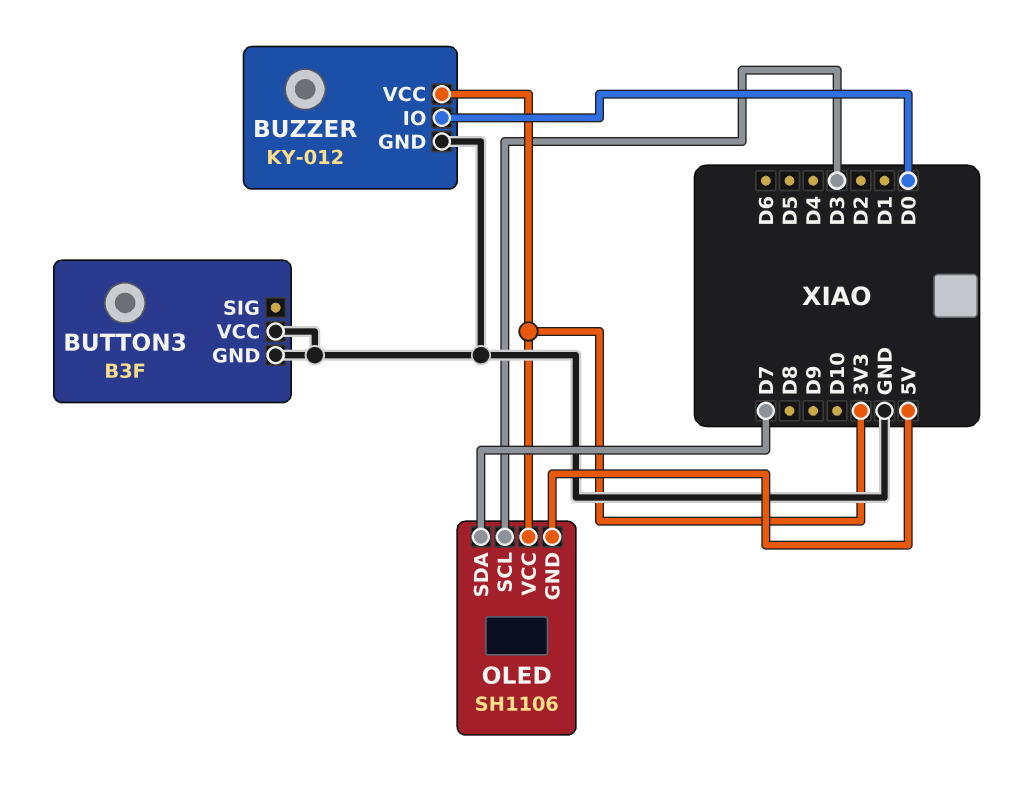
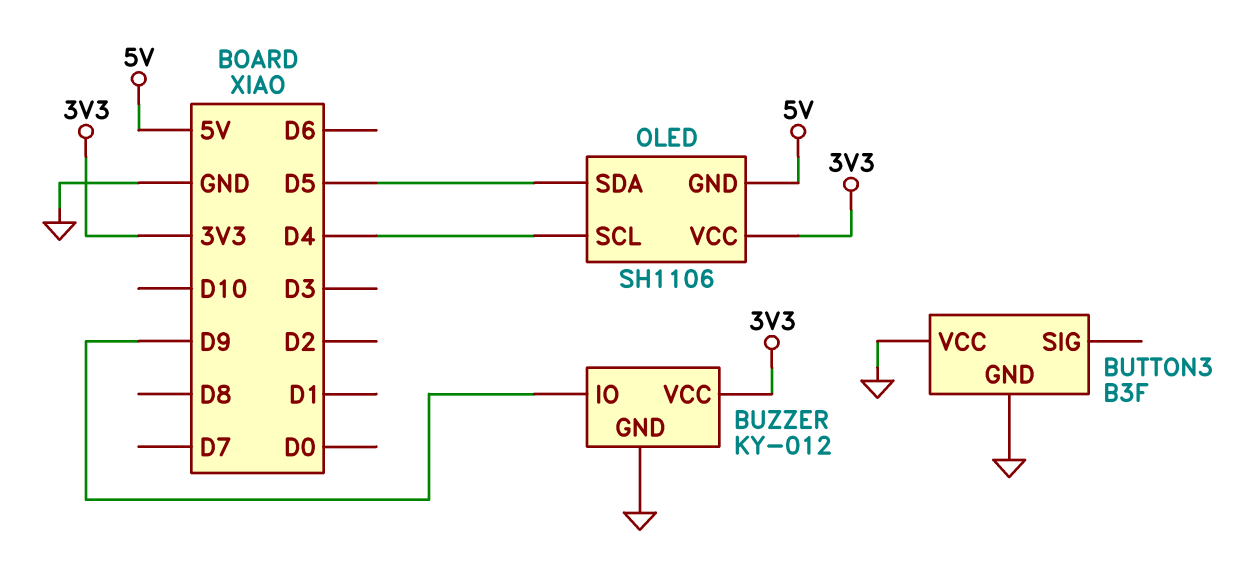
BUZZER pin IO: D0 -> D9
OLED pin SCL: D3 -> D4
OLED pin SDA: D7 -> D5

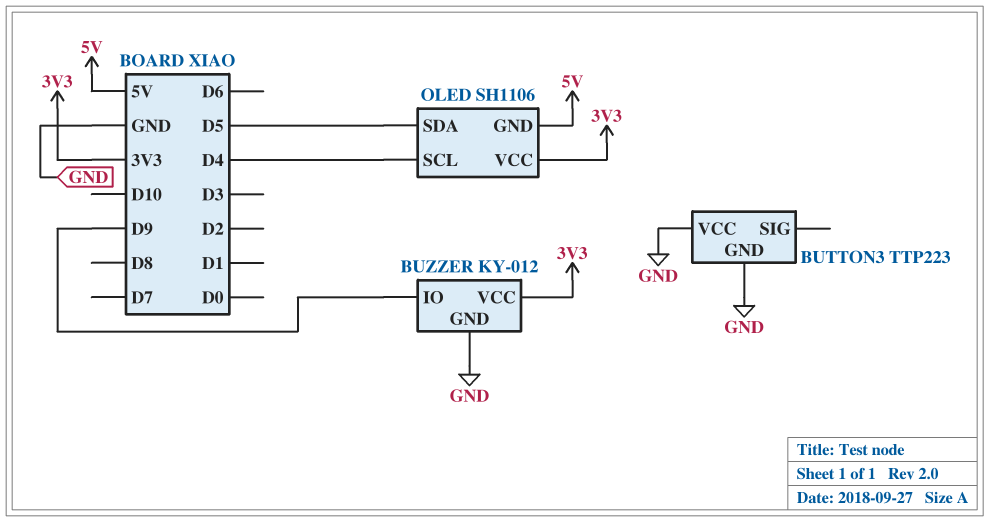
BUTTON3: B3F -> TTP223

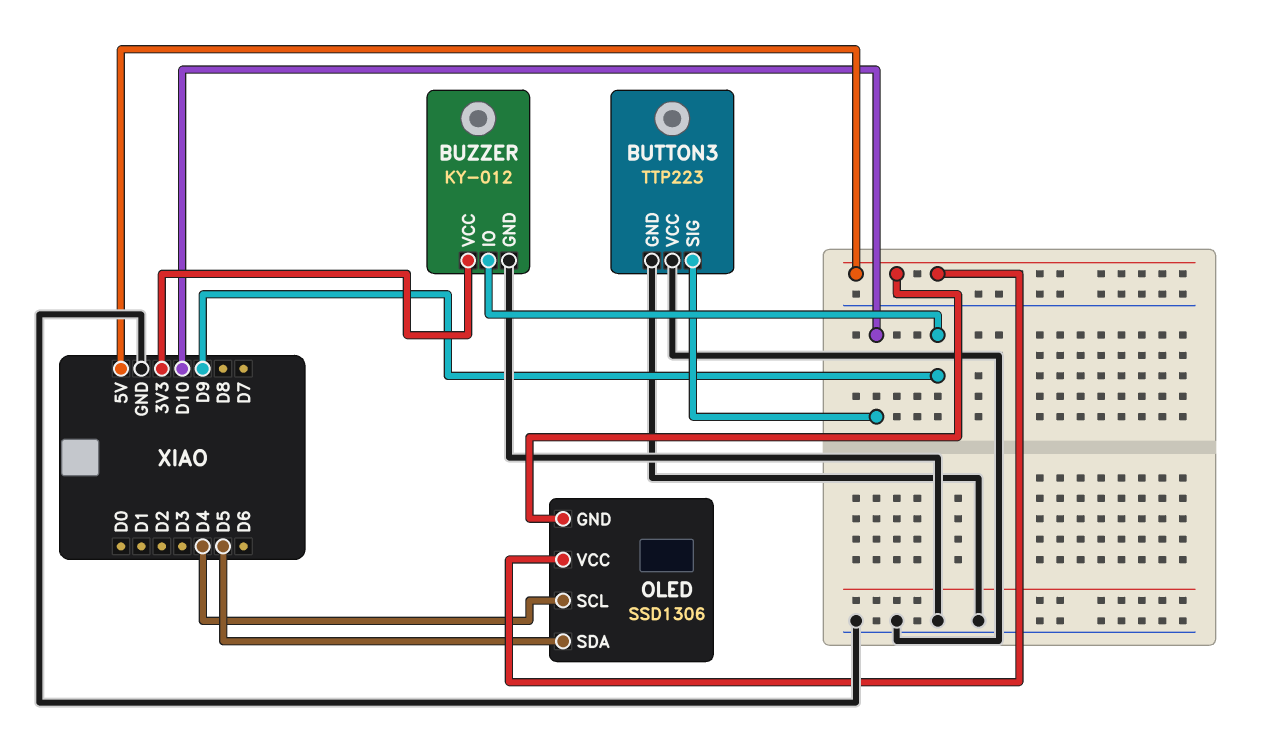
BUTTON3 pin SIG: none -> D10
OLED: SH1106 -> SSD1306
OLED pin VCC: 3V3 -> 5V

